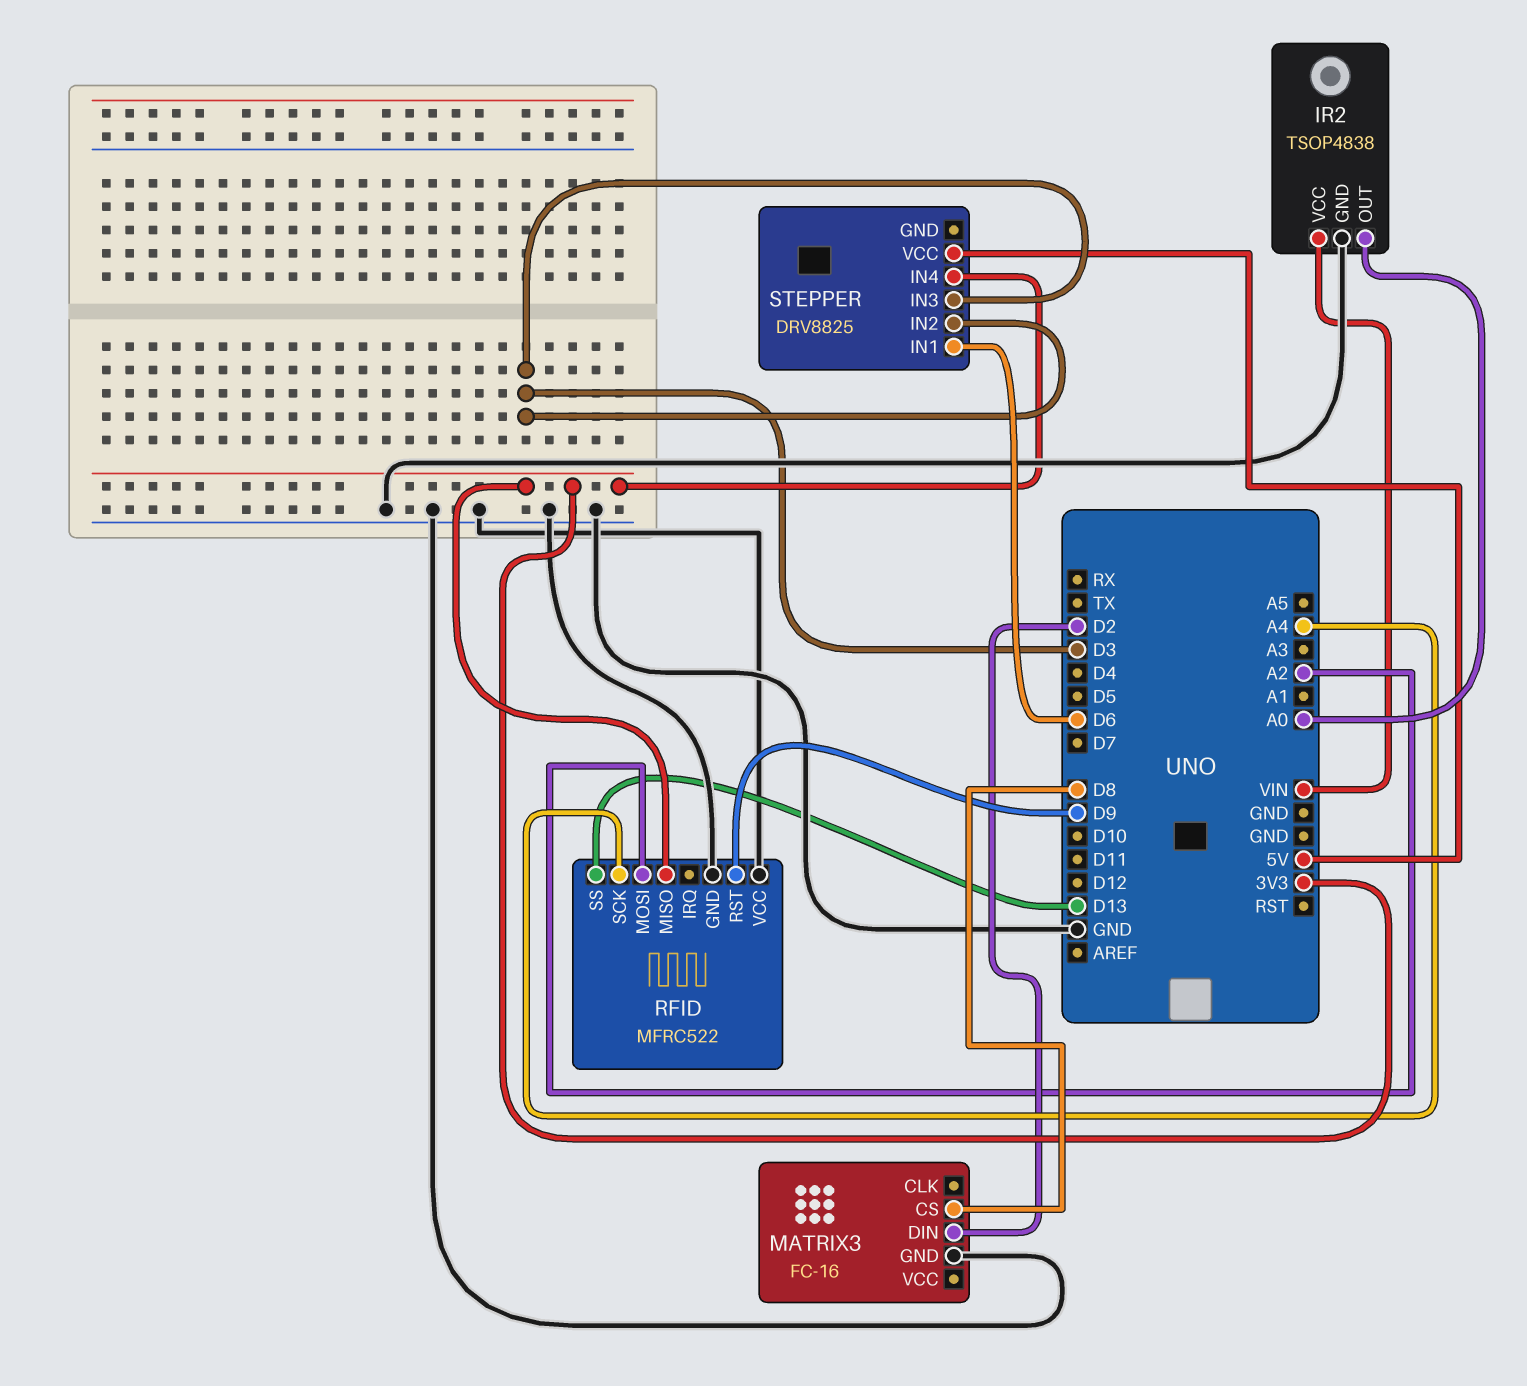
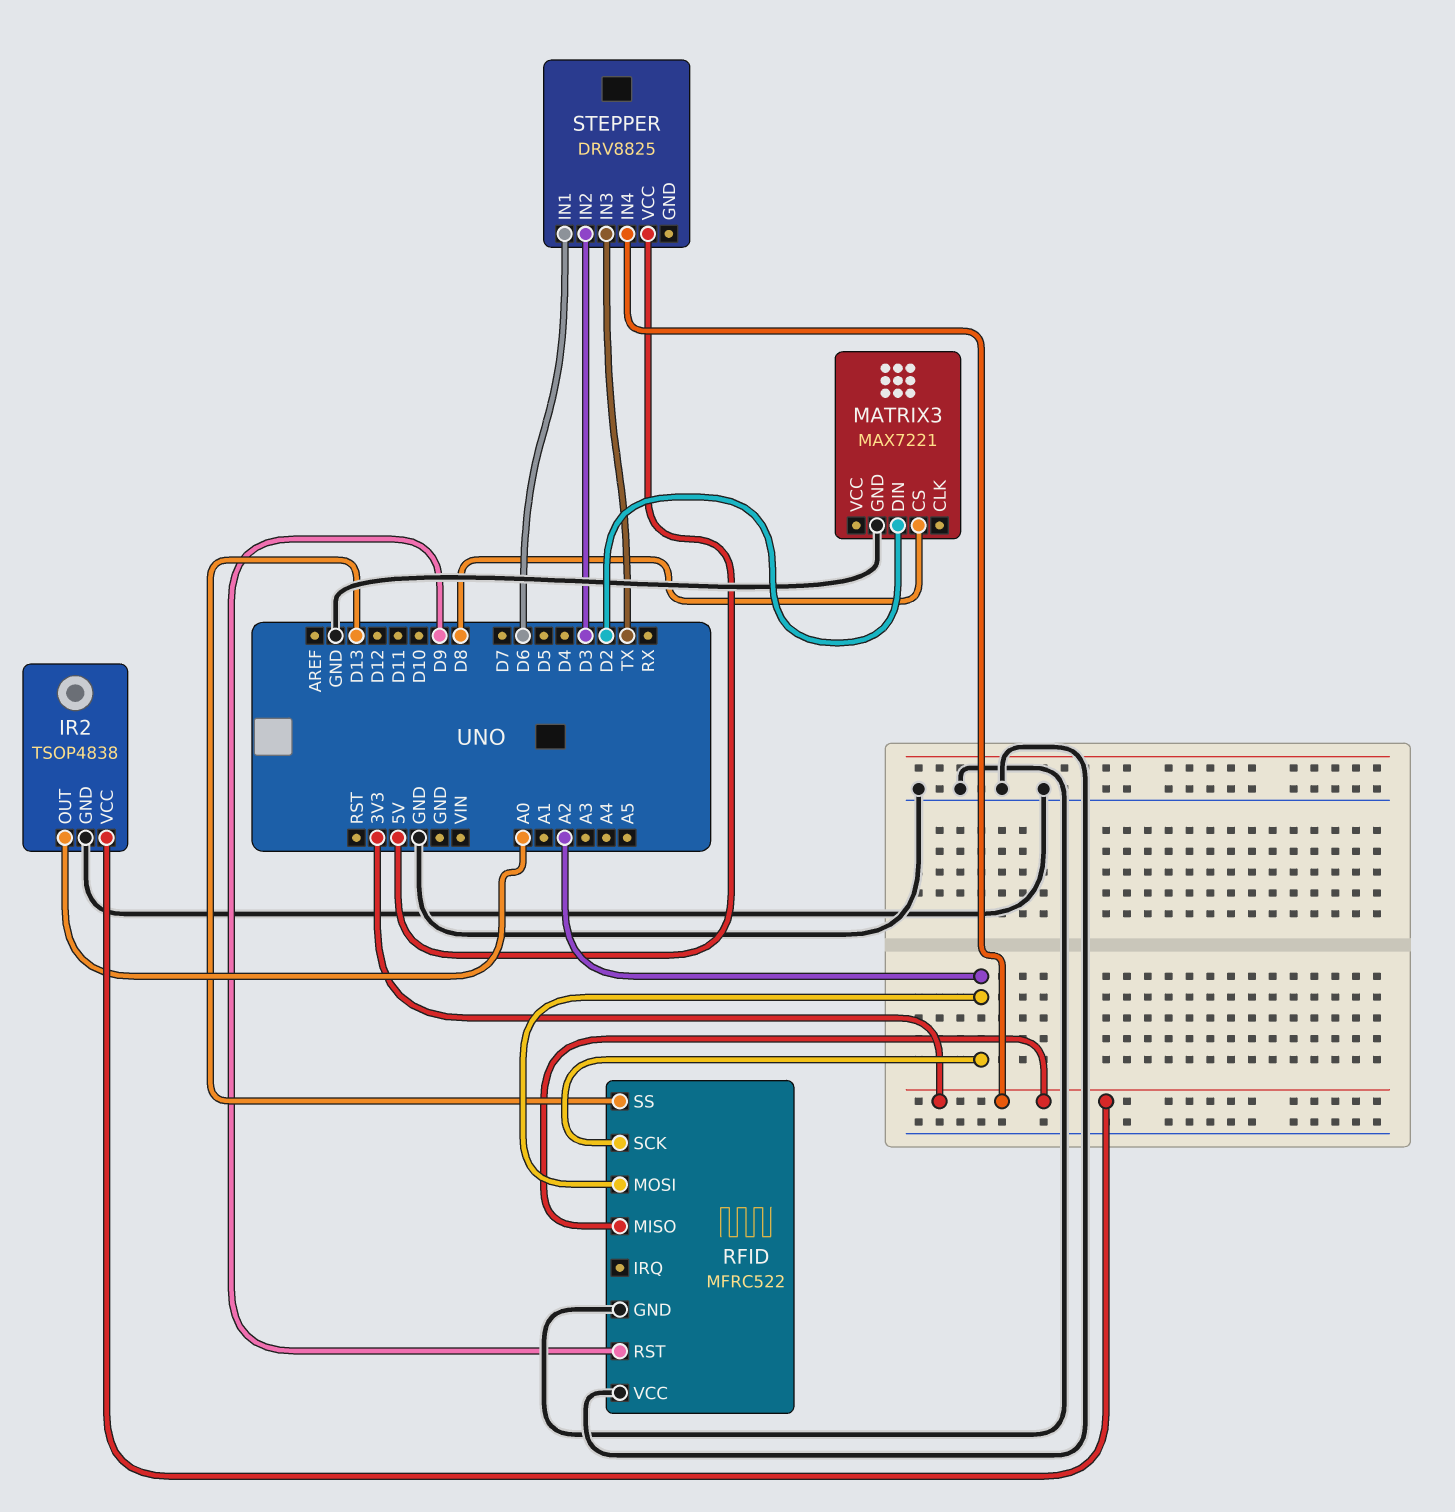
IR2 pin VCC: VIN -> 3V3
MATRIX3: FC-16 -> MAX7221
RFID pin SCK: A4 -> A2
STEPPER pin IN3: D3 -> TX

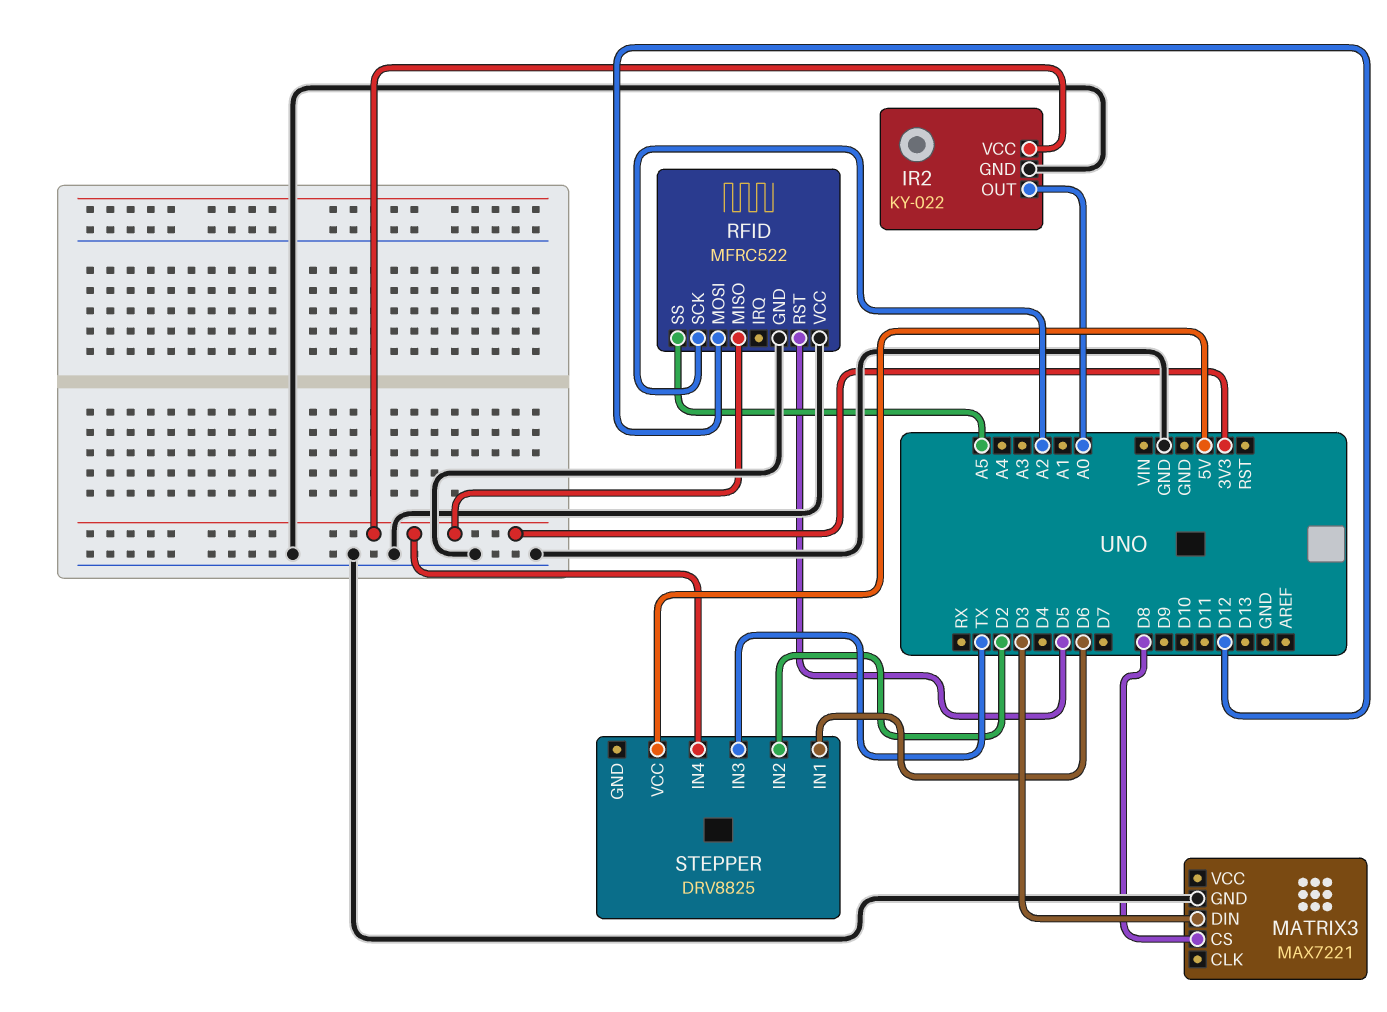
IR2: TSOP4838 -> KY-022
MATRIX3 pin DIN: D2 -> D3
RFID pin MOSI: A2 -> D12
RFID pin RST: D9 -> D5
RFID pin SS: D13 -> A5
STEPPER pin IN2: D3 -> D2

